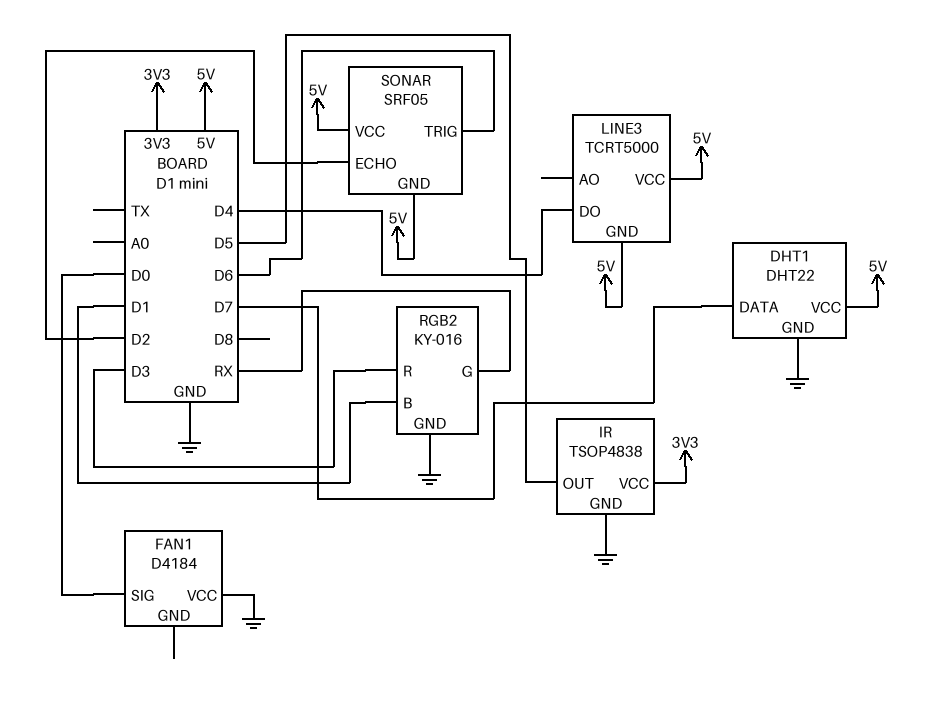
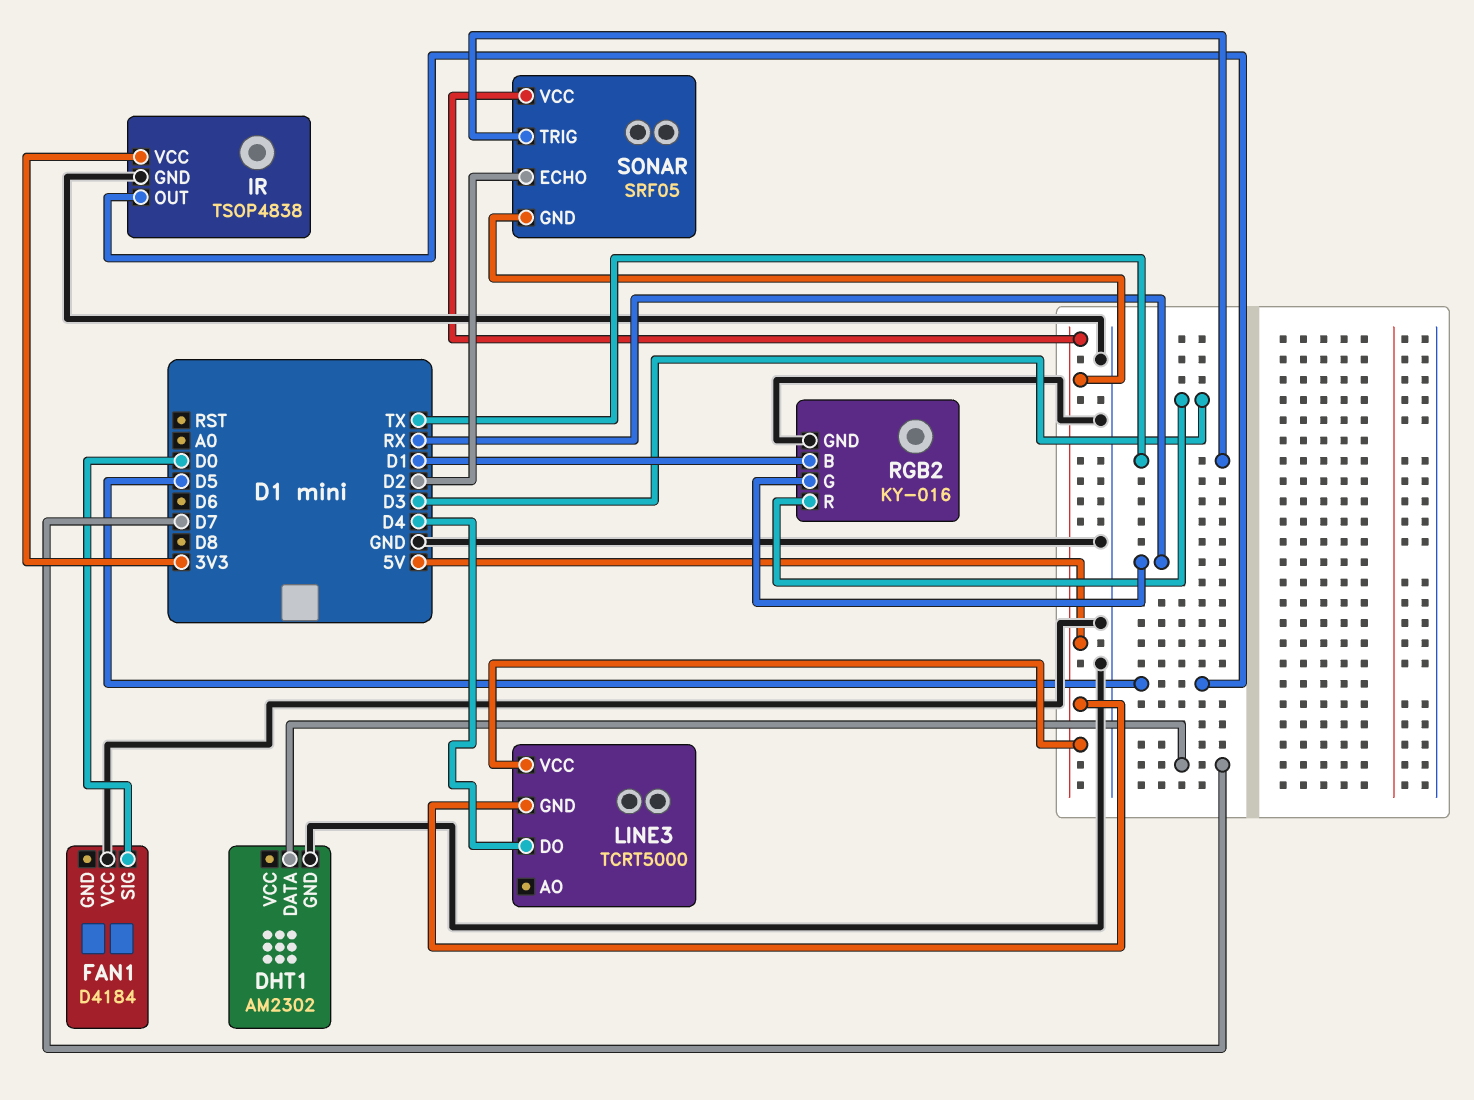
DHT1: DHT22 -> AM2302
DHT1 pin VCC: 5V -> none
SONAR pin TRIG: D6 -> TX

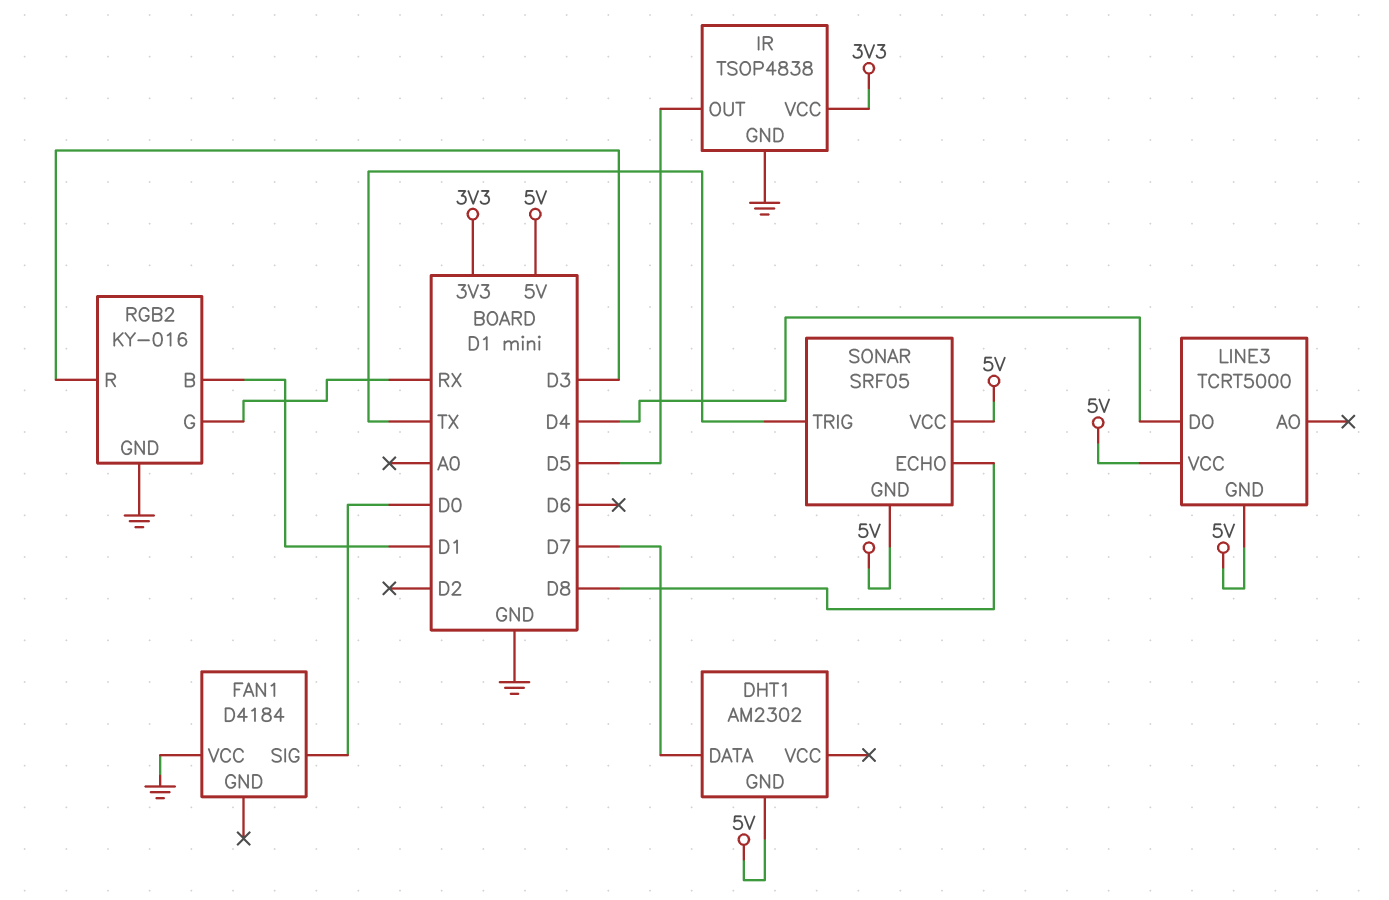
DHT1 pin GND: GND -> 5V
SONAR pin ECHO: D2 -> D8

